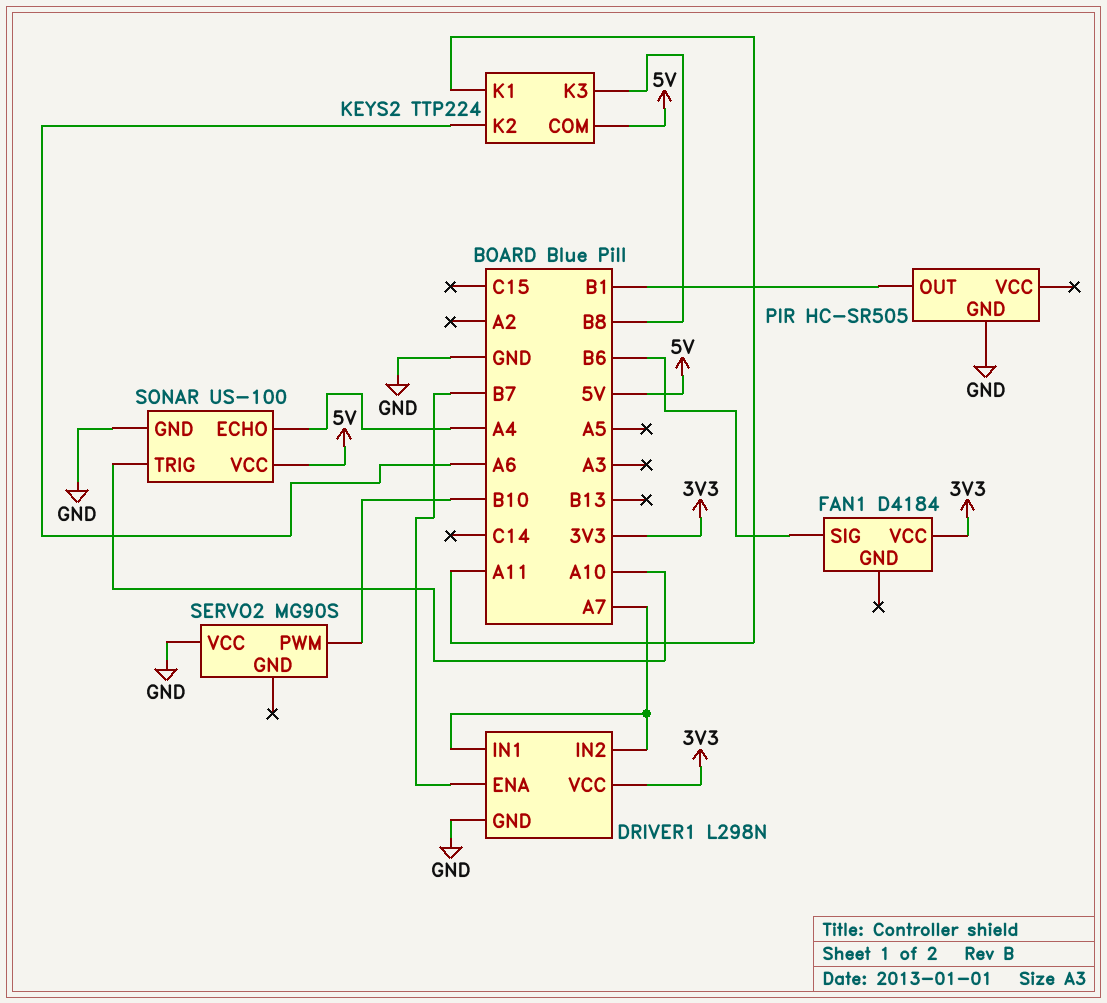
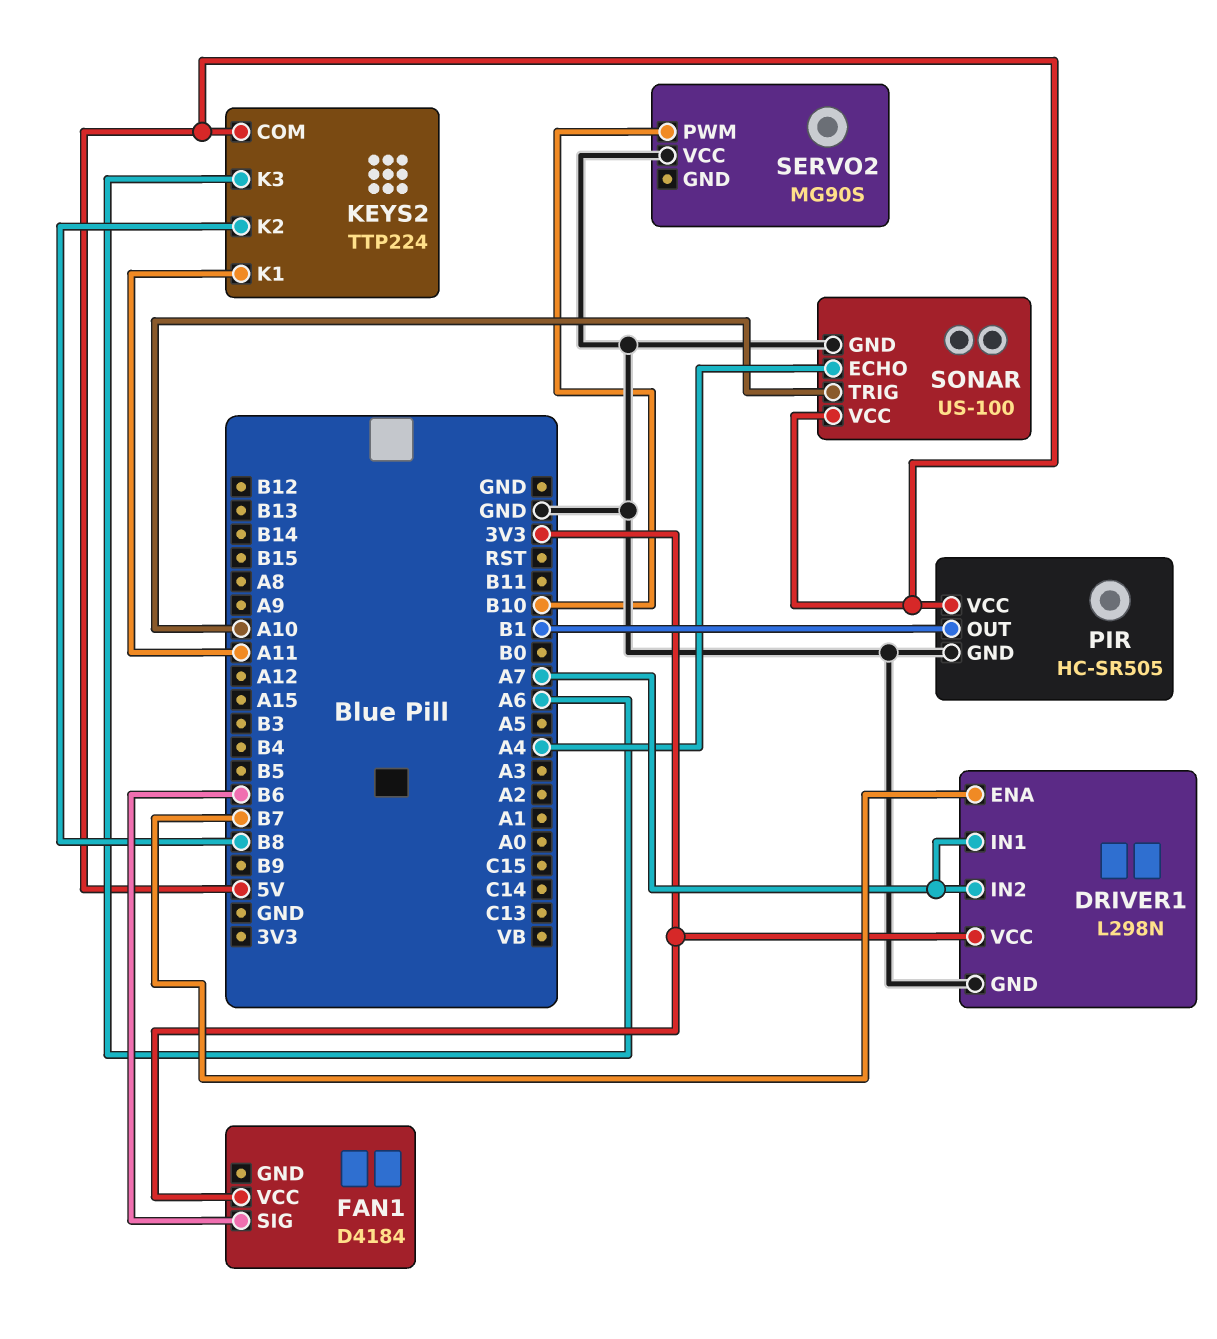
KEYS2 pin K2: A6 -> B8
KEYS2 pin K3: B8 -> A6
PIR pin VCC: none -> 5V

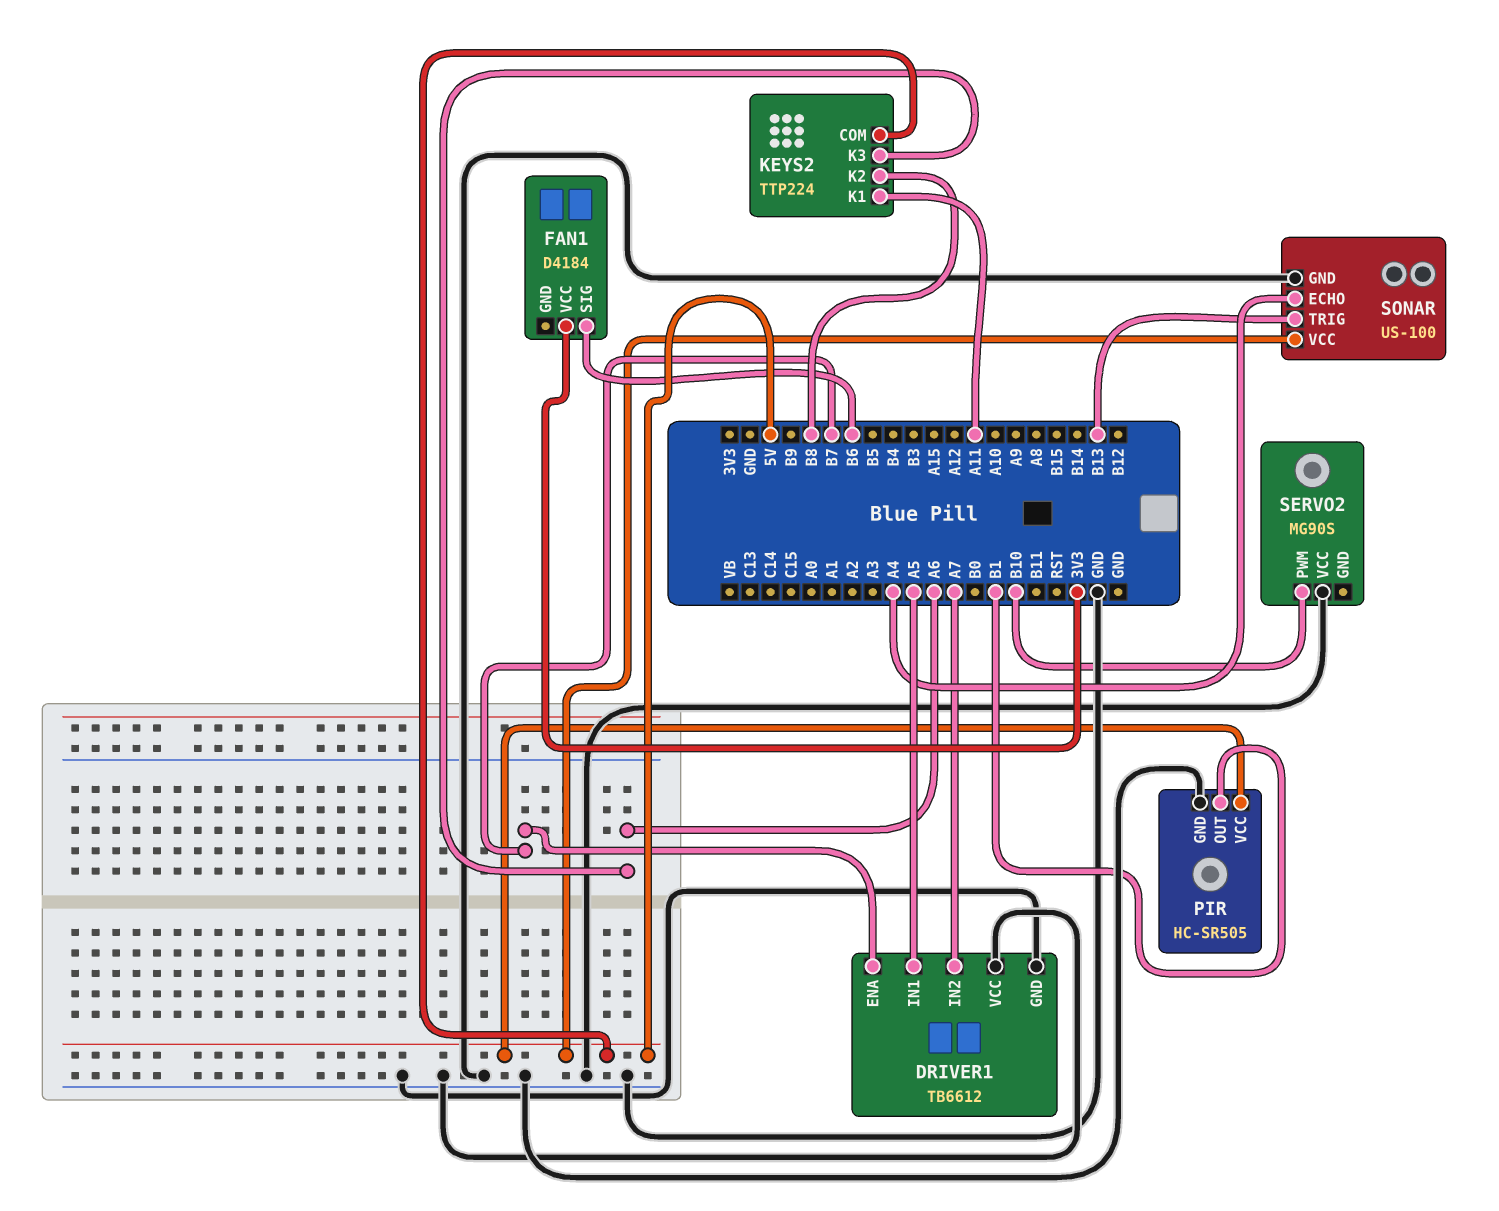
DRIVER1: L298N -> TB6612
DRIVER1 pin IN1: A7 -> A5
DRIVER1 pin VCC: 3V3 -> GND
SONAR pin TRIG: A10 -> B13

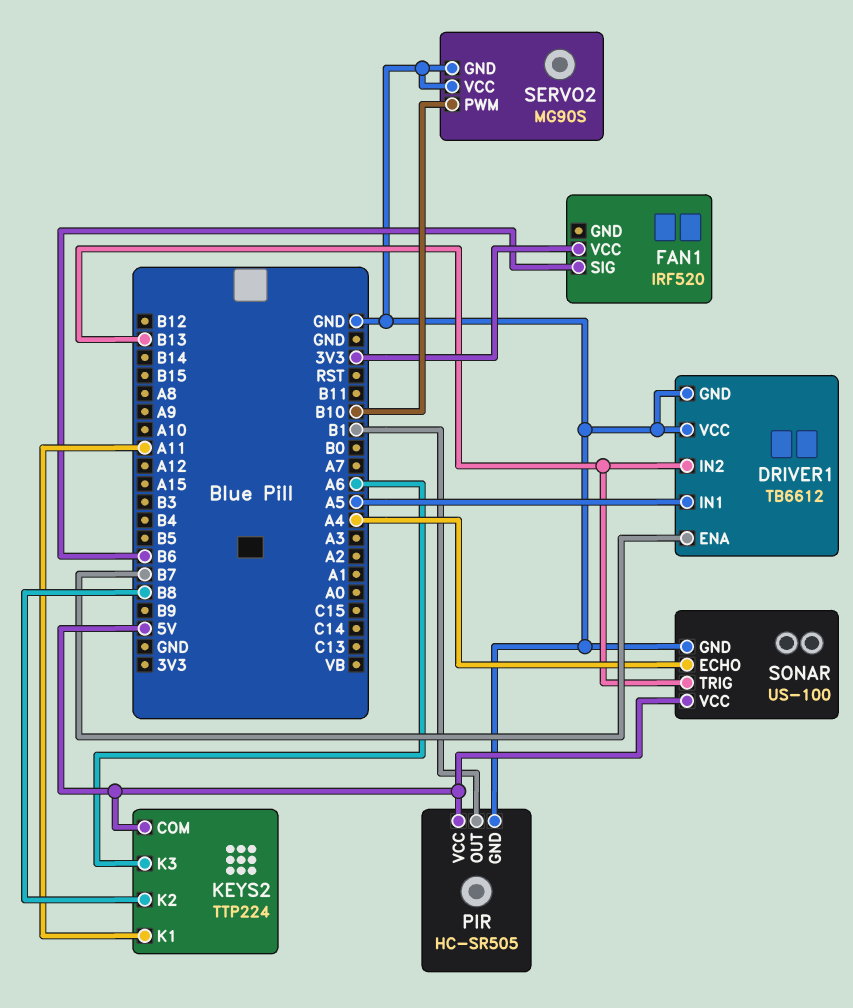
DRIVER1 pin IN2: A7 -> B13
FAN1: D4184 -> IRF520
SERVO2 pin GND: none -> GND

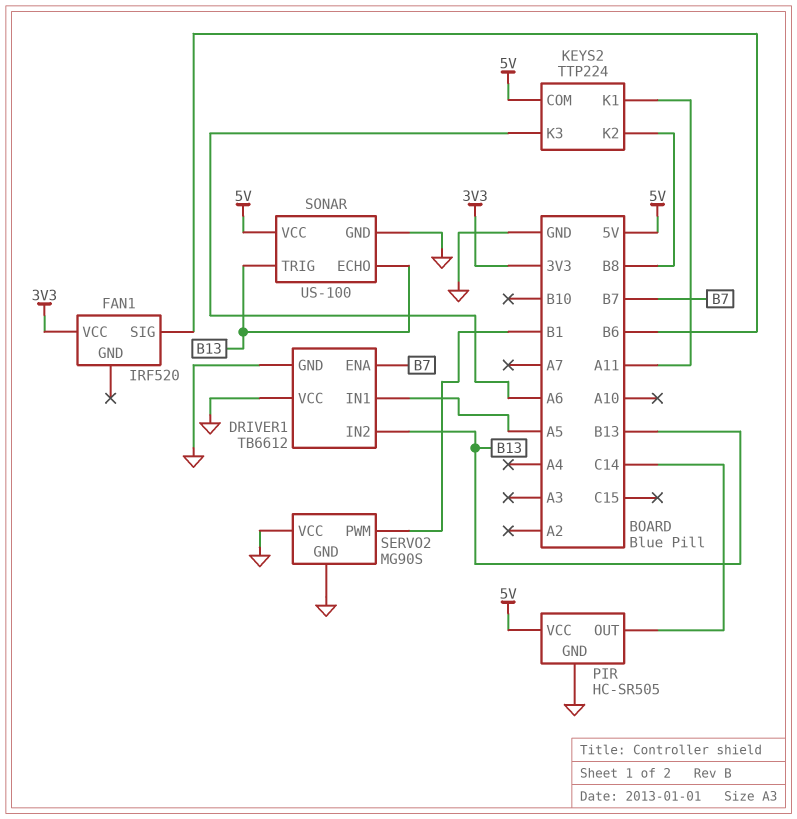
PIR pin OUT: B1 -> C14
SERVO2 pin PWM: B10 -> B1
SONAR pin ECHO: A4 -> B13

